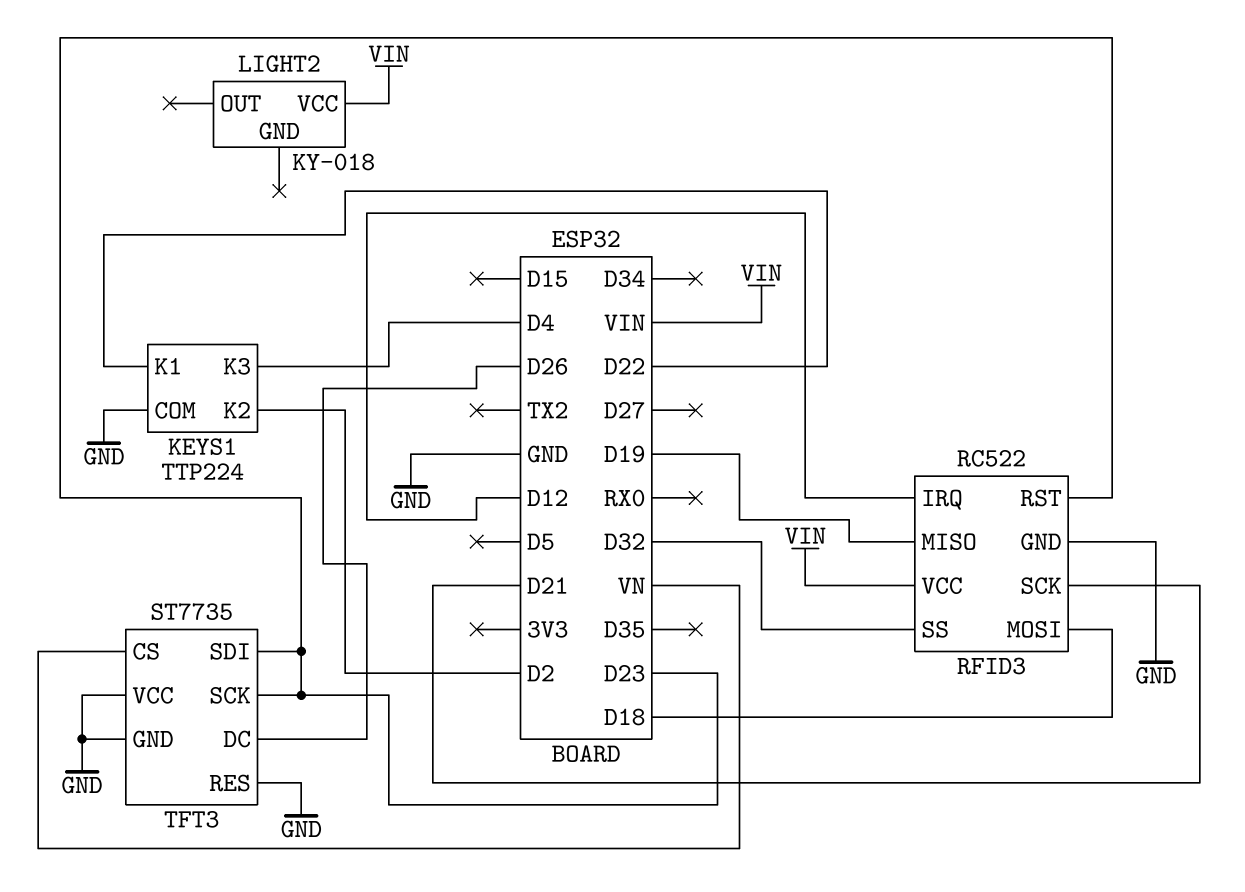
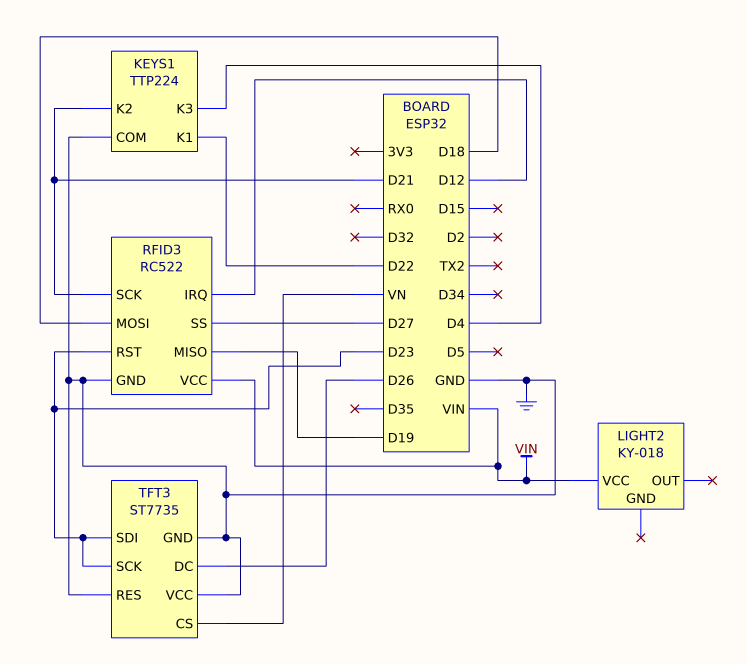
KEYS1 pin K2: D2 -> D21
RFID3 pin SS: D32 -> D27

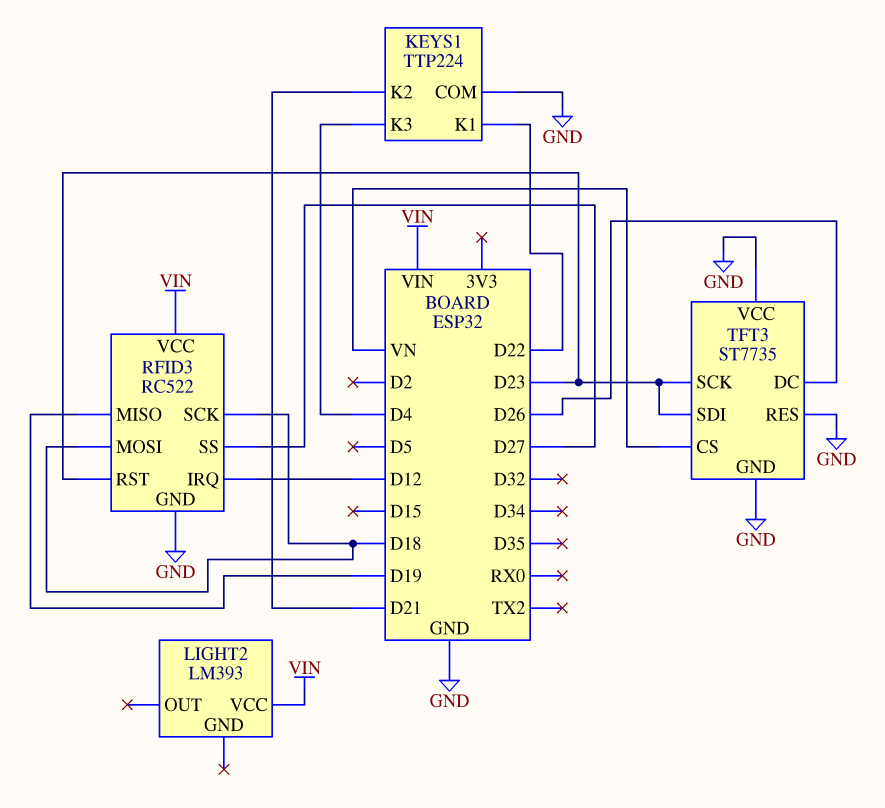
LIGHT2: KY-018 -> LM393
RFID3 pin SCK: D21 -> D18

